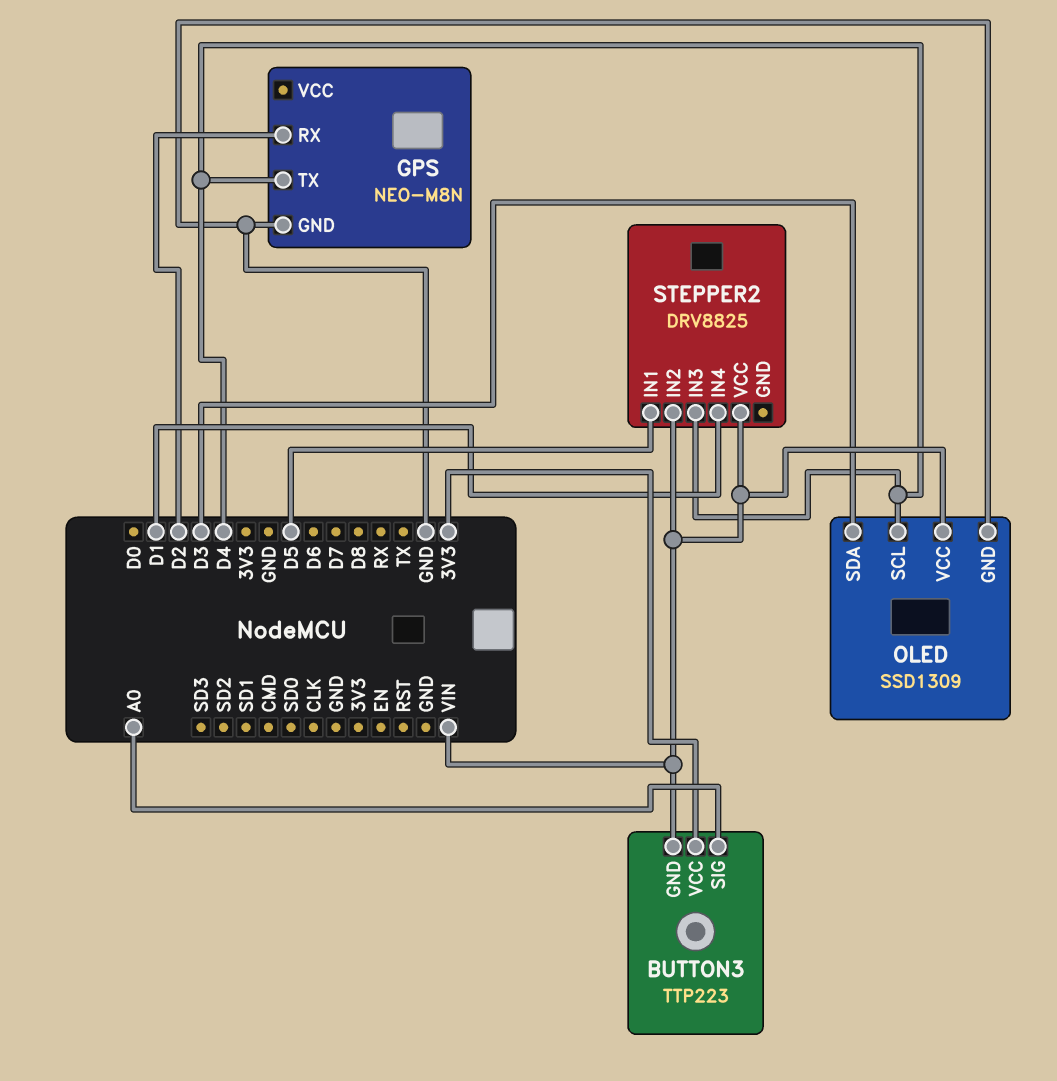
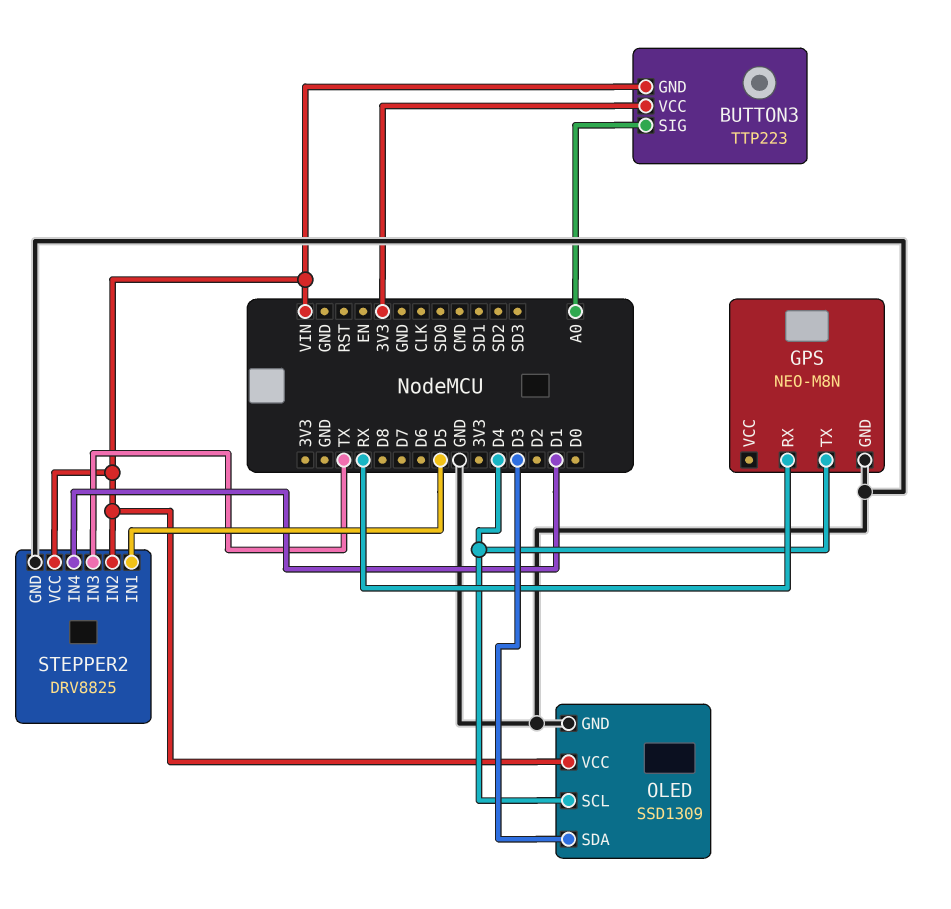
GPS pin RX: D2 -> RX
STEPPER2 pin GND: none -> GND
STEPPER2 pin IN3: D4 -> TX

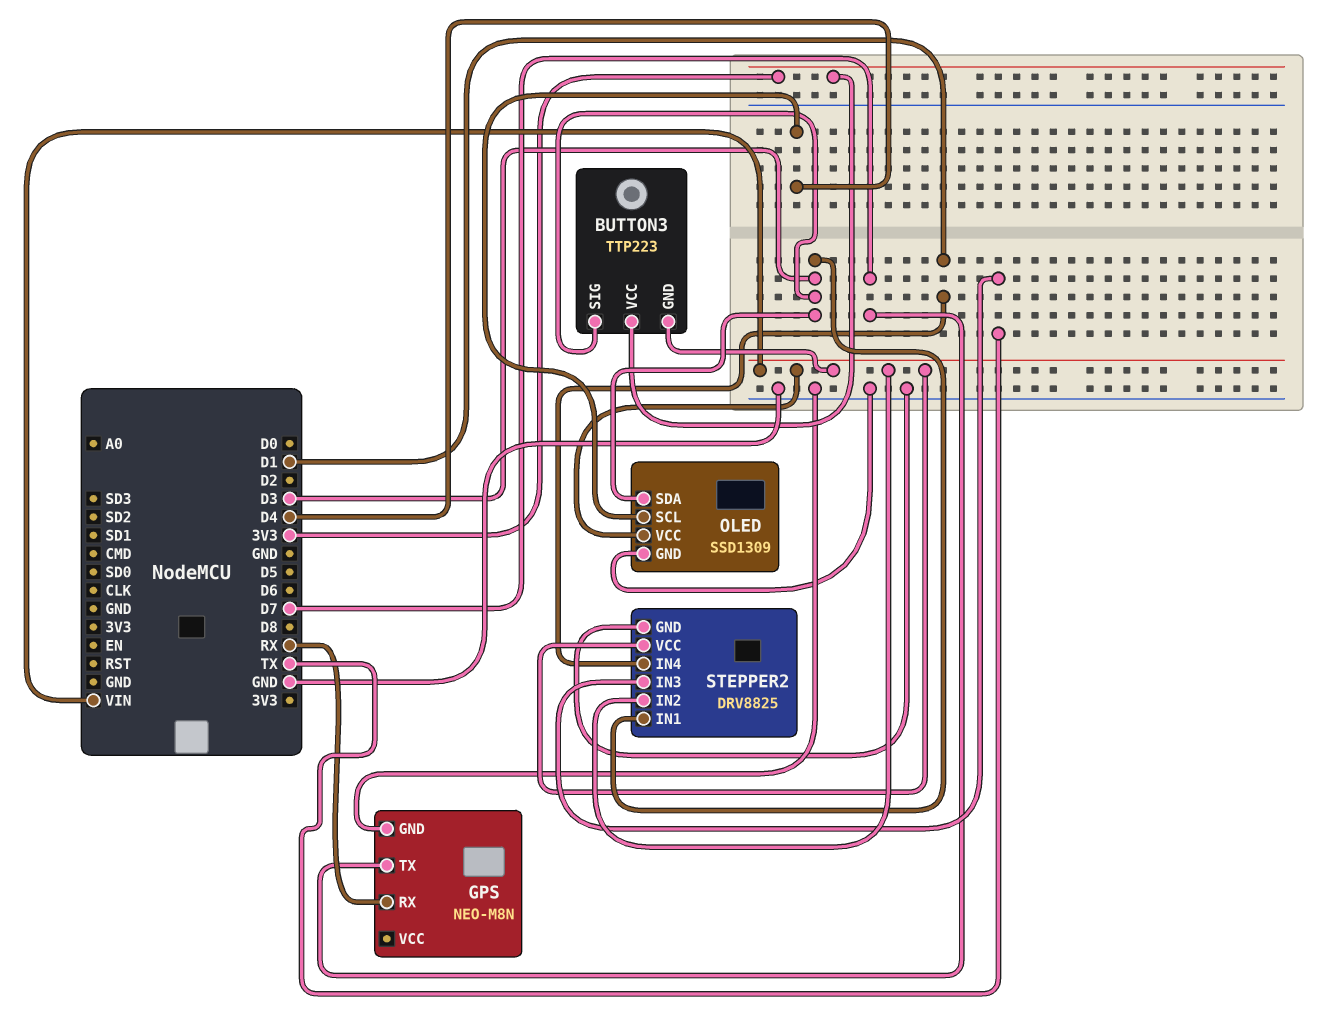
BUTTON3 pin SIG: A0 -> D3
GPS pin TX: D4 -> D7
STEPPER2 pin IN1: D5 -> D3

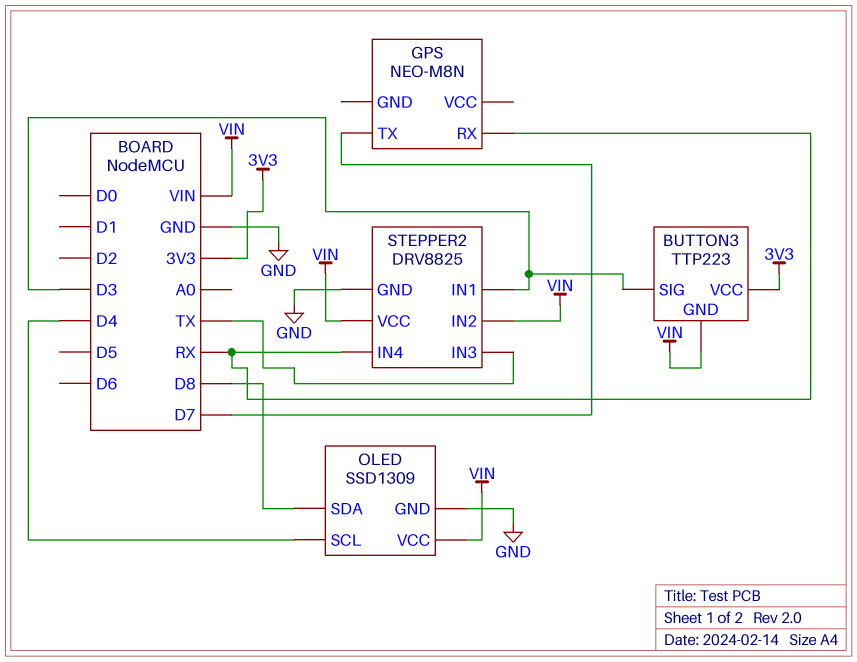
GPS pin GND: GND -> none
OLED pin SDA: D3 -> D8
STEPPER2 pin IN4: D1 -> RX

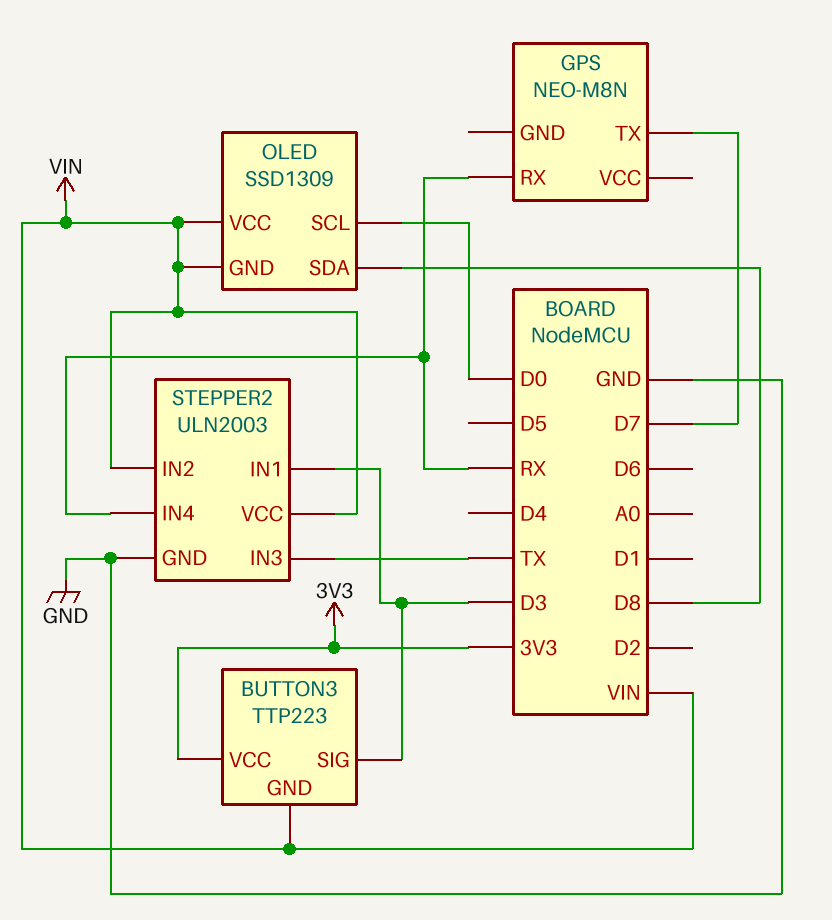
OLED pin GND: GND -> VIN
OLED pin SCL: D4 -> D0
STEPPER2: DRV8825 -> ULN2003

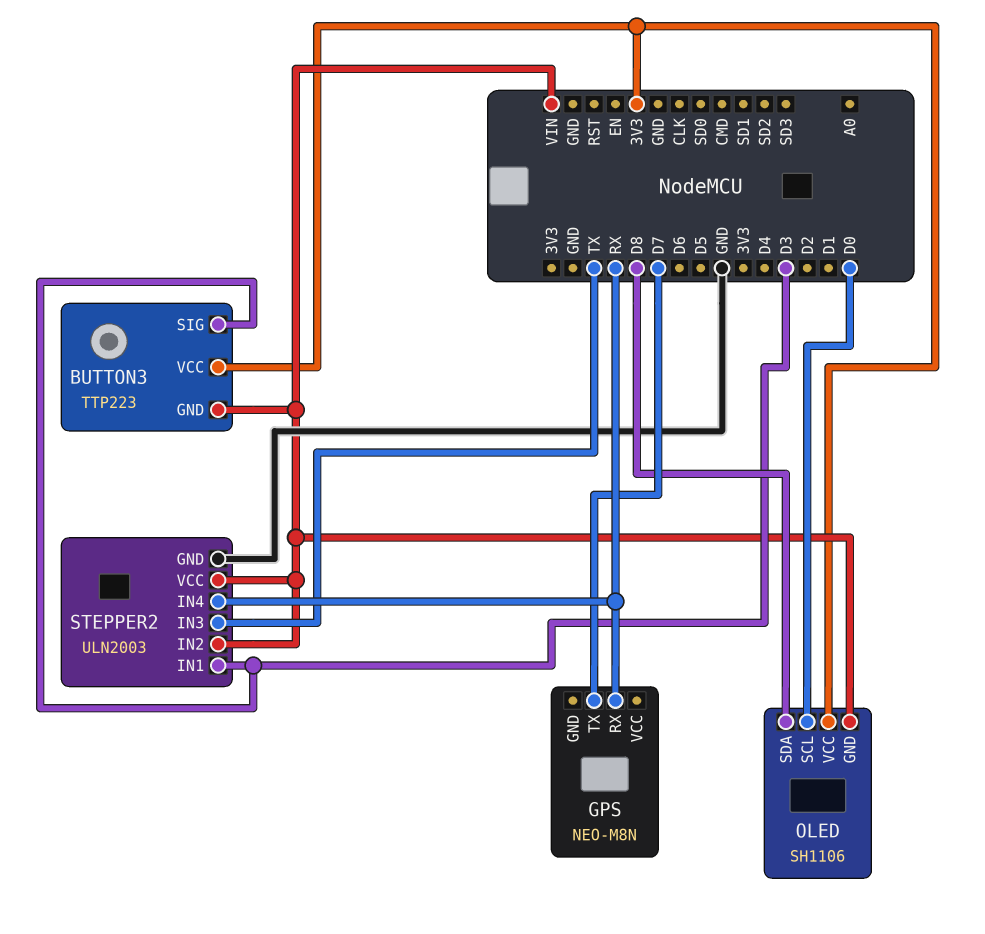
OLED: SSD1309 -> SH1106
OLED pin VCC: VIN -> 3V3

